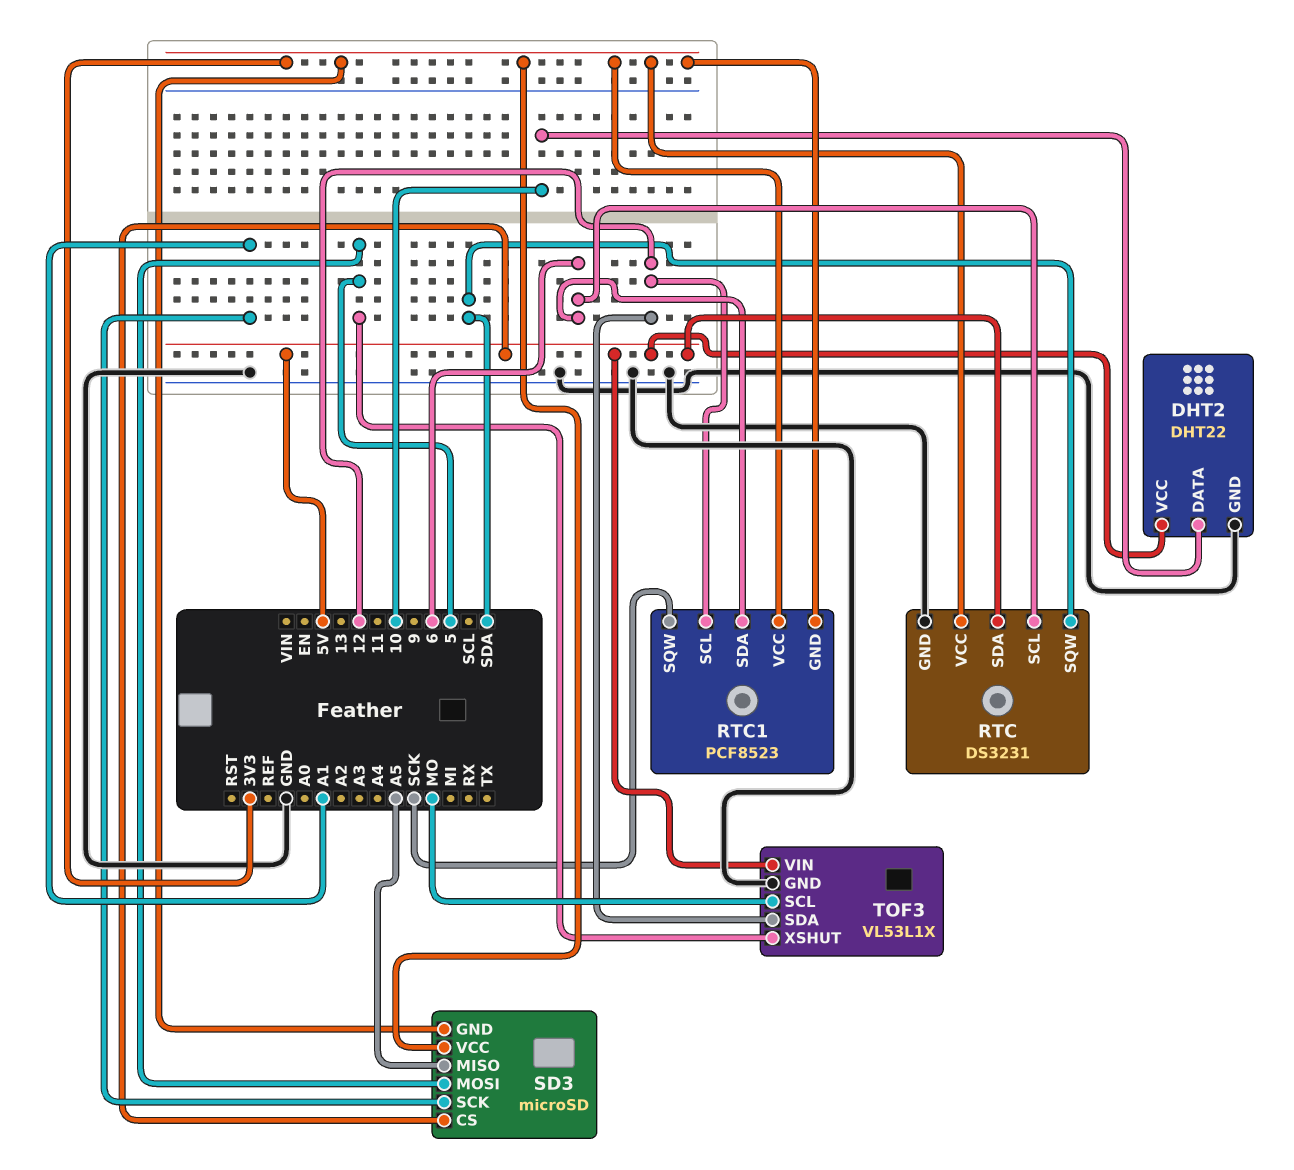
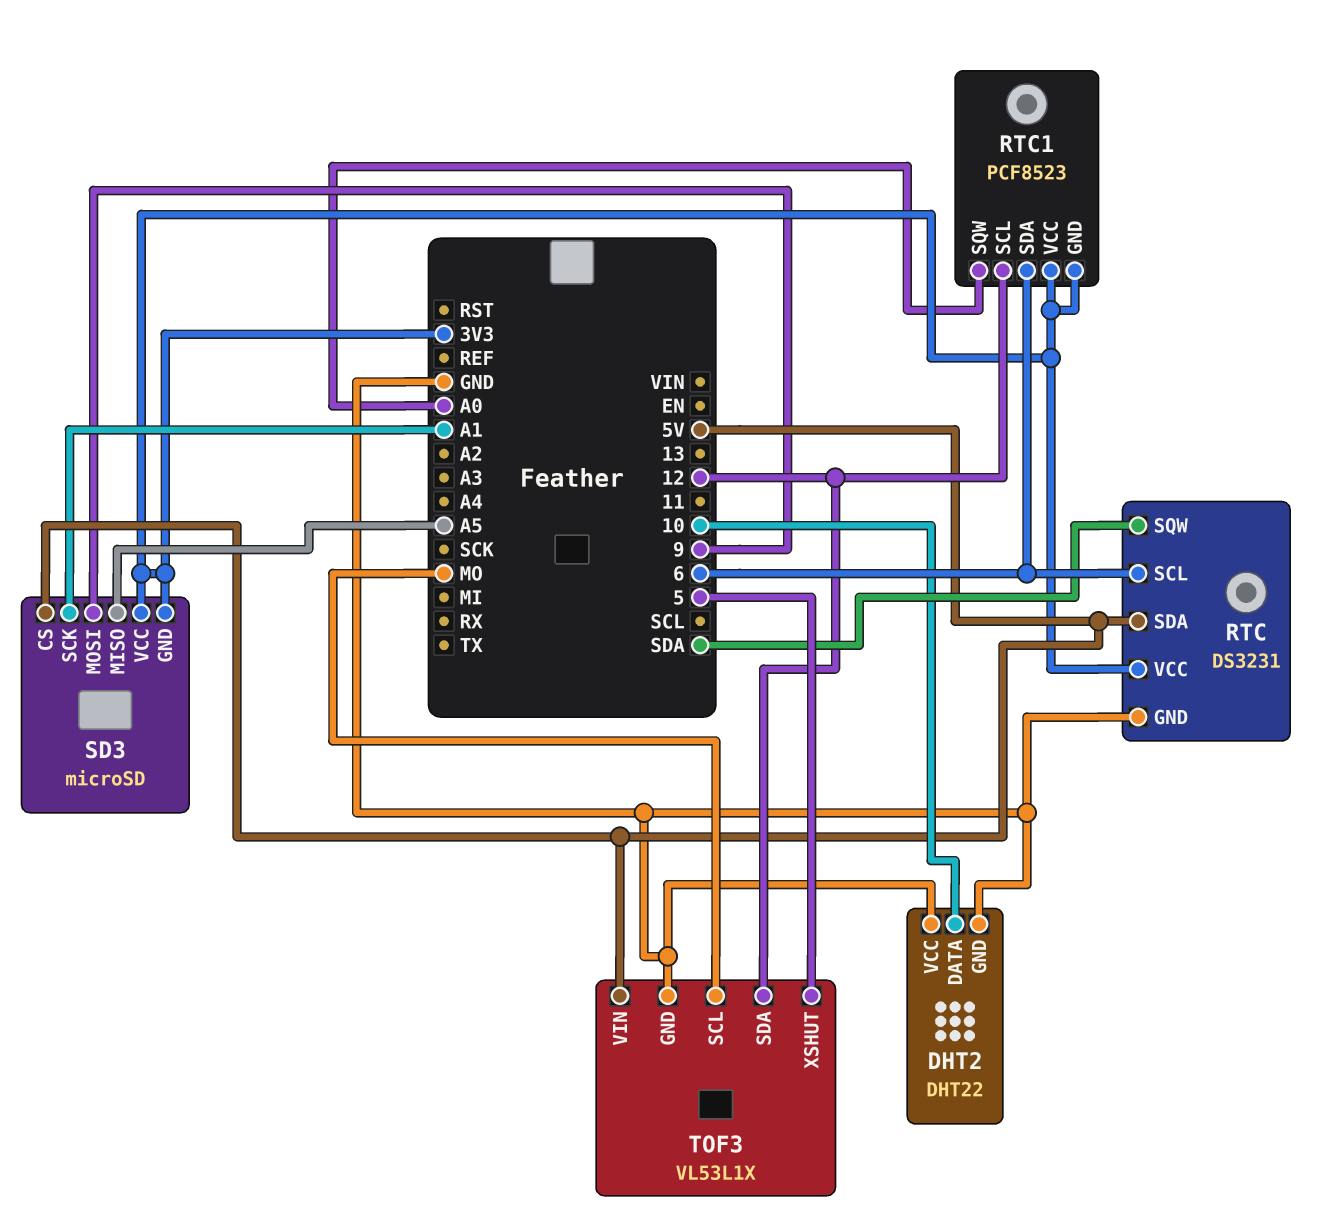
DHT2 pin VCC: 5V -> GND
RTC1 pin SQW: SCK -> A0
SD3 pin MOSI: 5 -> 9

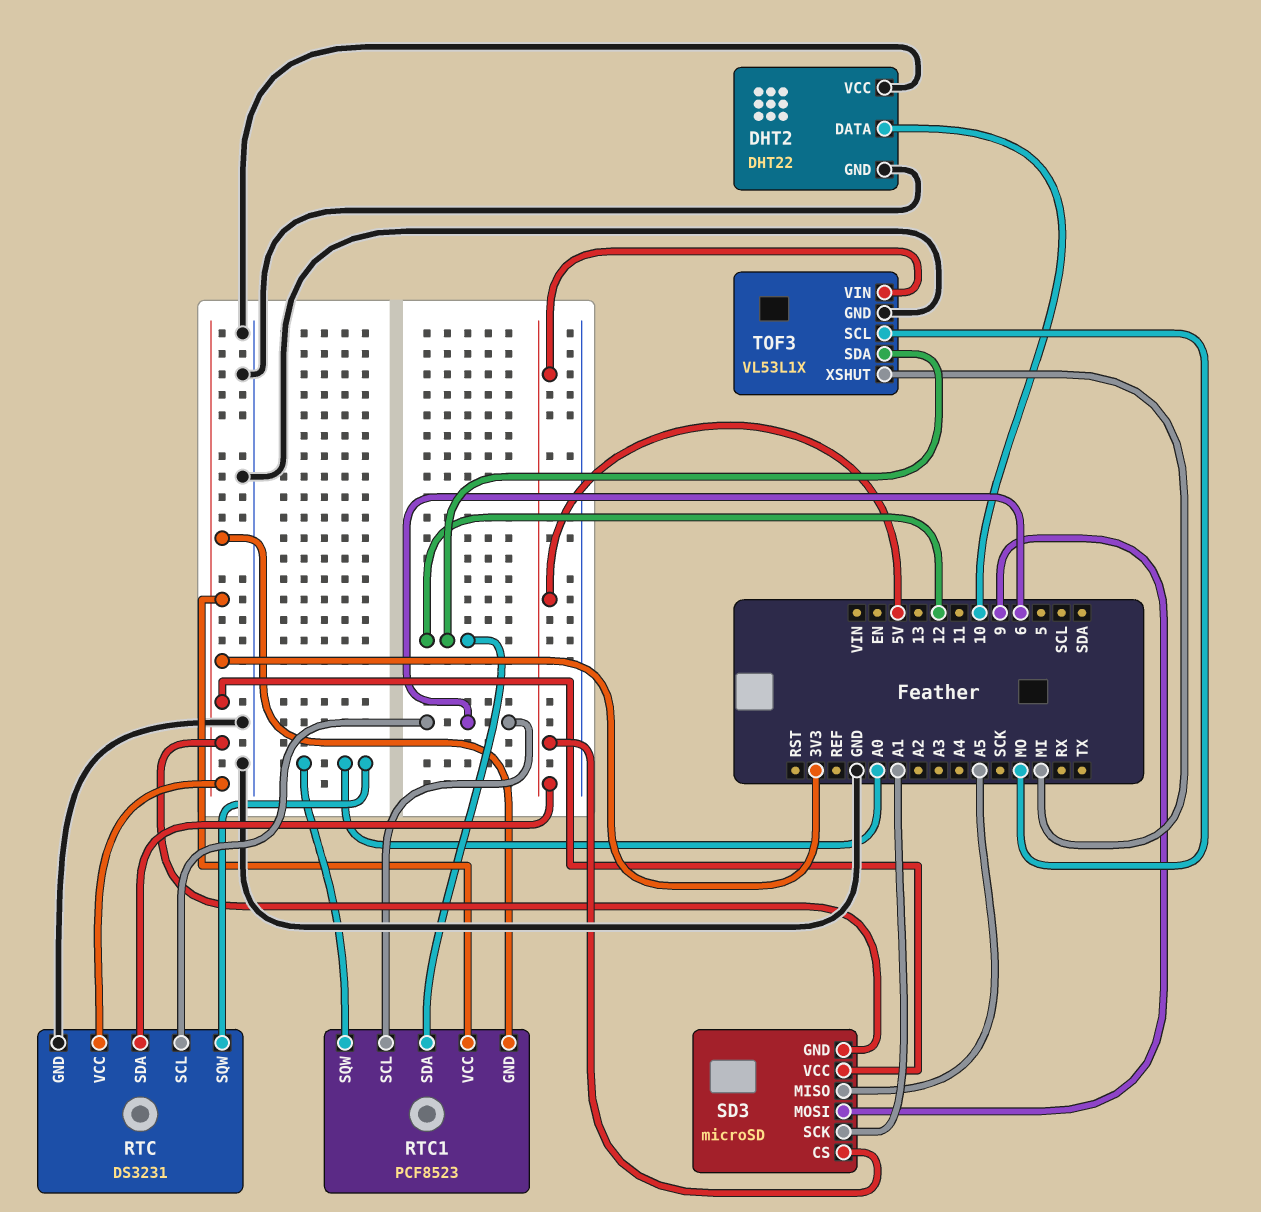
RTC pin SQW: SDA -> A0
RTC1 pin SCL: 12 -> 6
RTC1 pin SDA: 6 -> 12
TOF3 pin XSHUT: 5 -> MI

